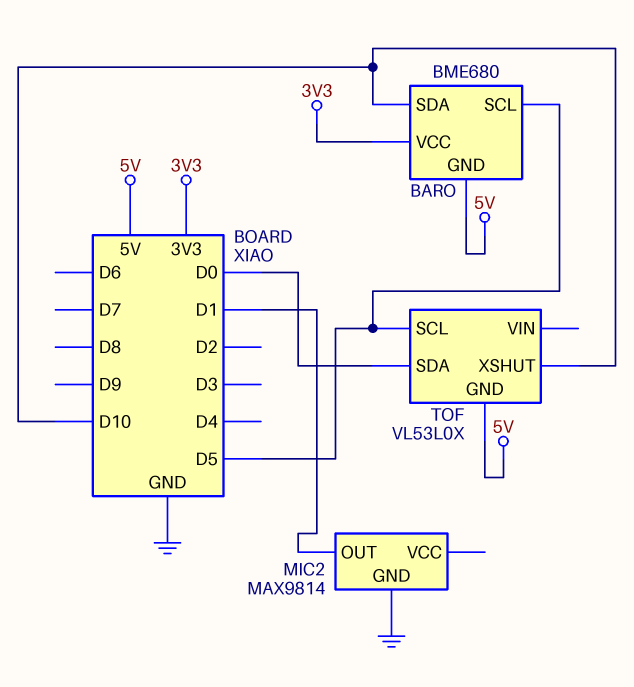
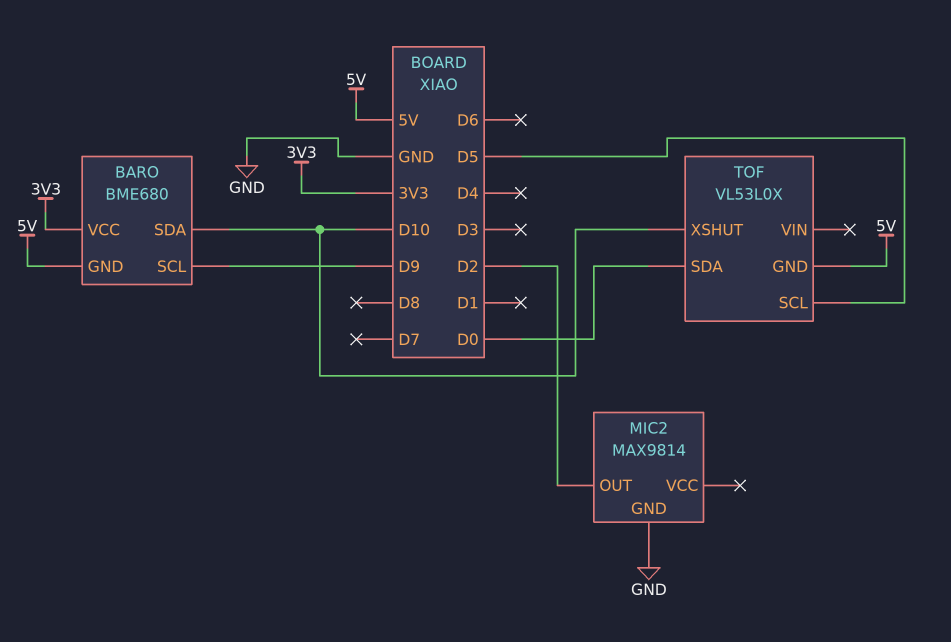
BARO pin SCL: D5 -> D9
MIC2 pin OUT: D1 -> D2

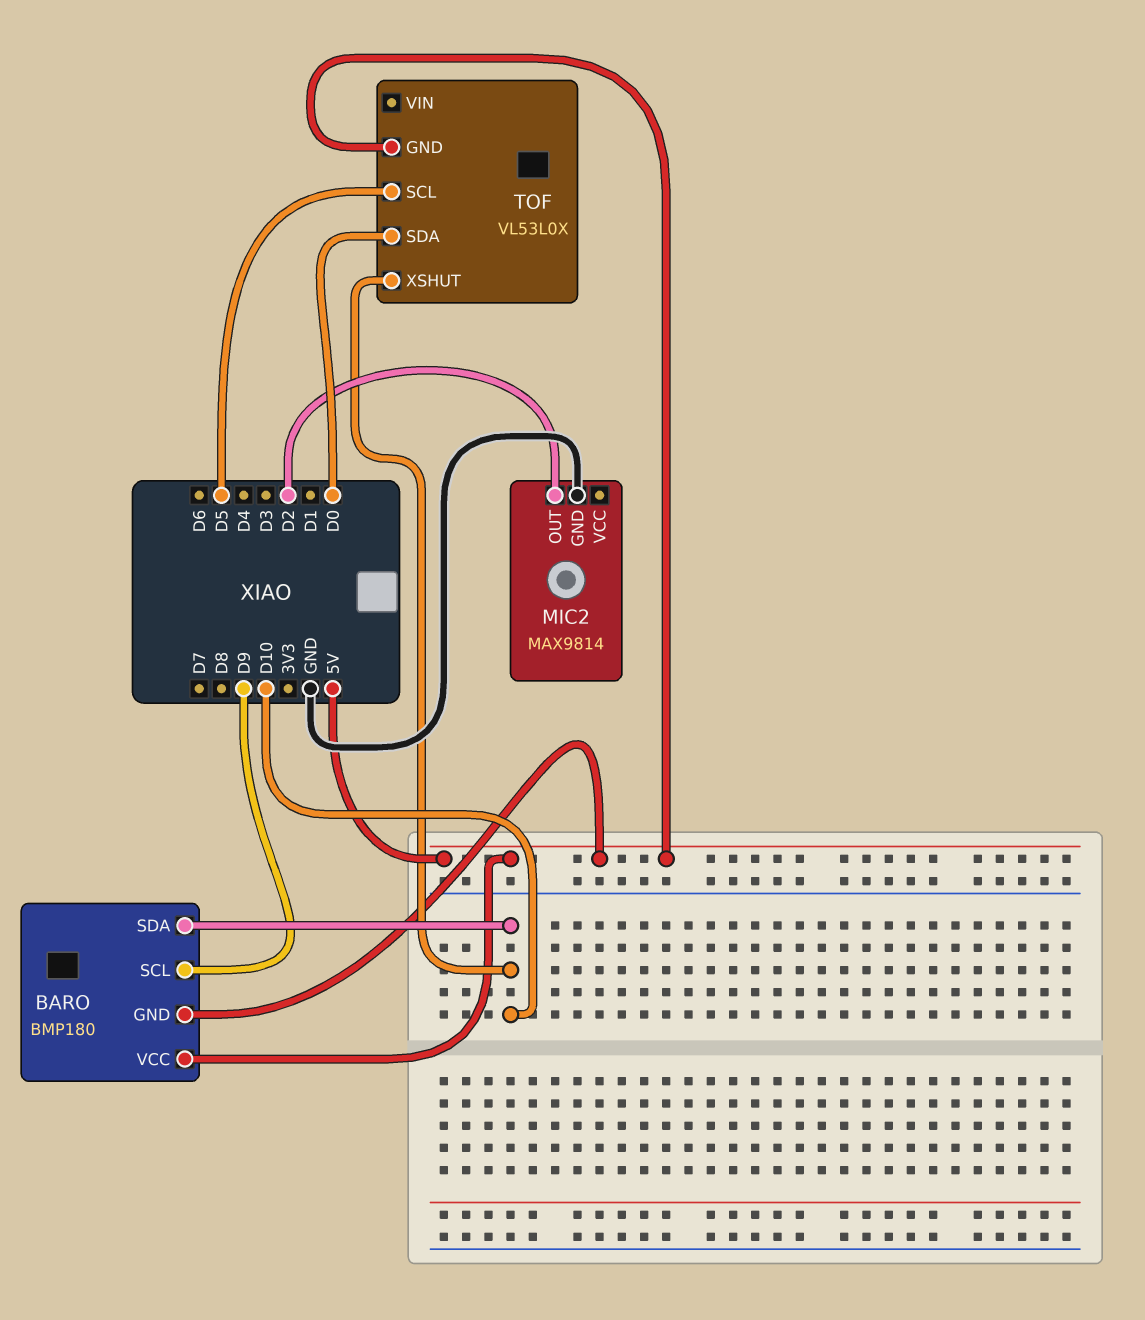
BARO: BME680 -> BMP180
BARO pin VCC: 3V3 -> 5V

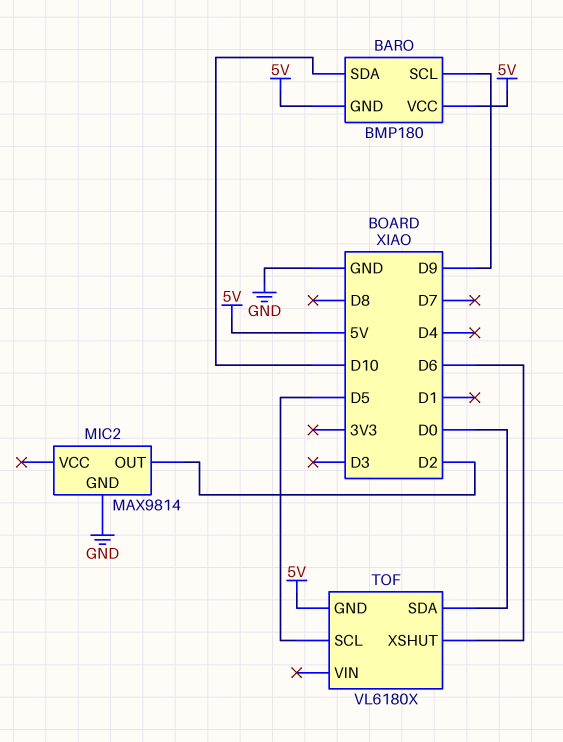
TOF: VL53L0X -> VL6180X
TOF pin XSHUT: D10 -> D6

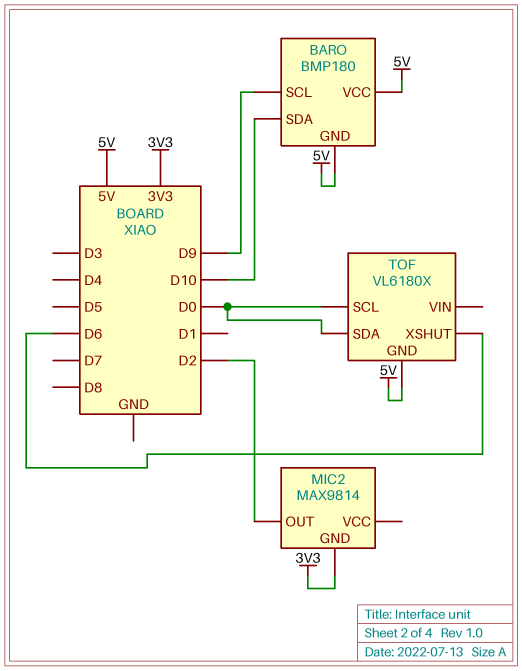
MIC2 pin GND: GND -> 3V3
TOF pin SCL: D5 -> D0

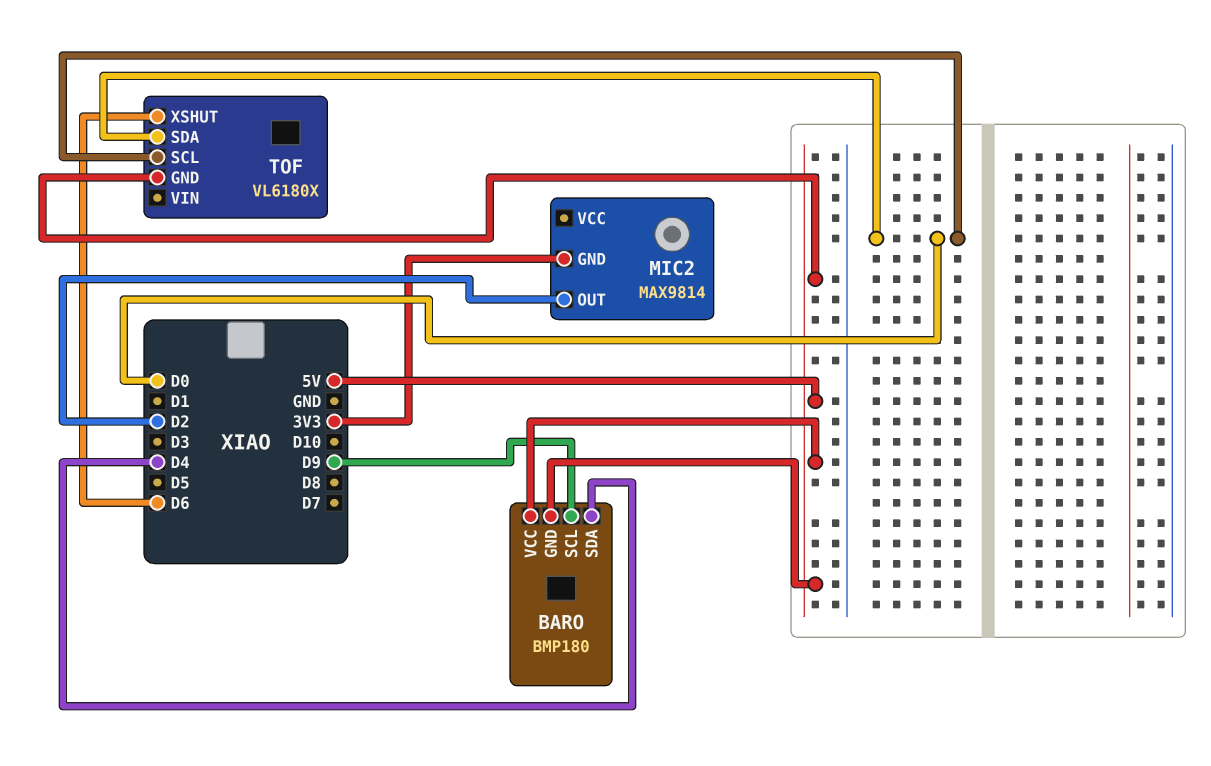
BARO pin SDA: D10 -> D4

